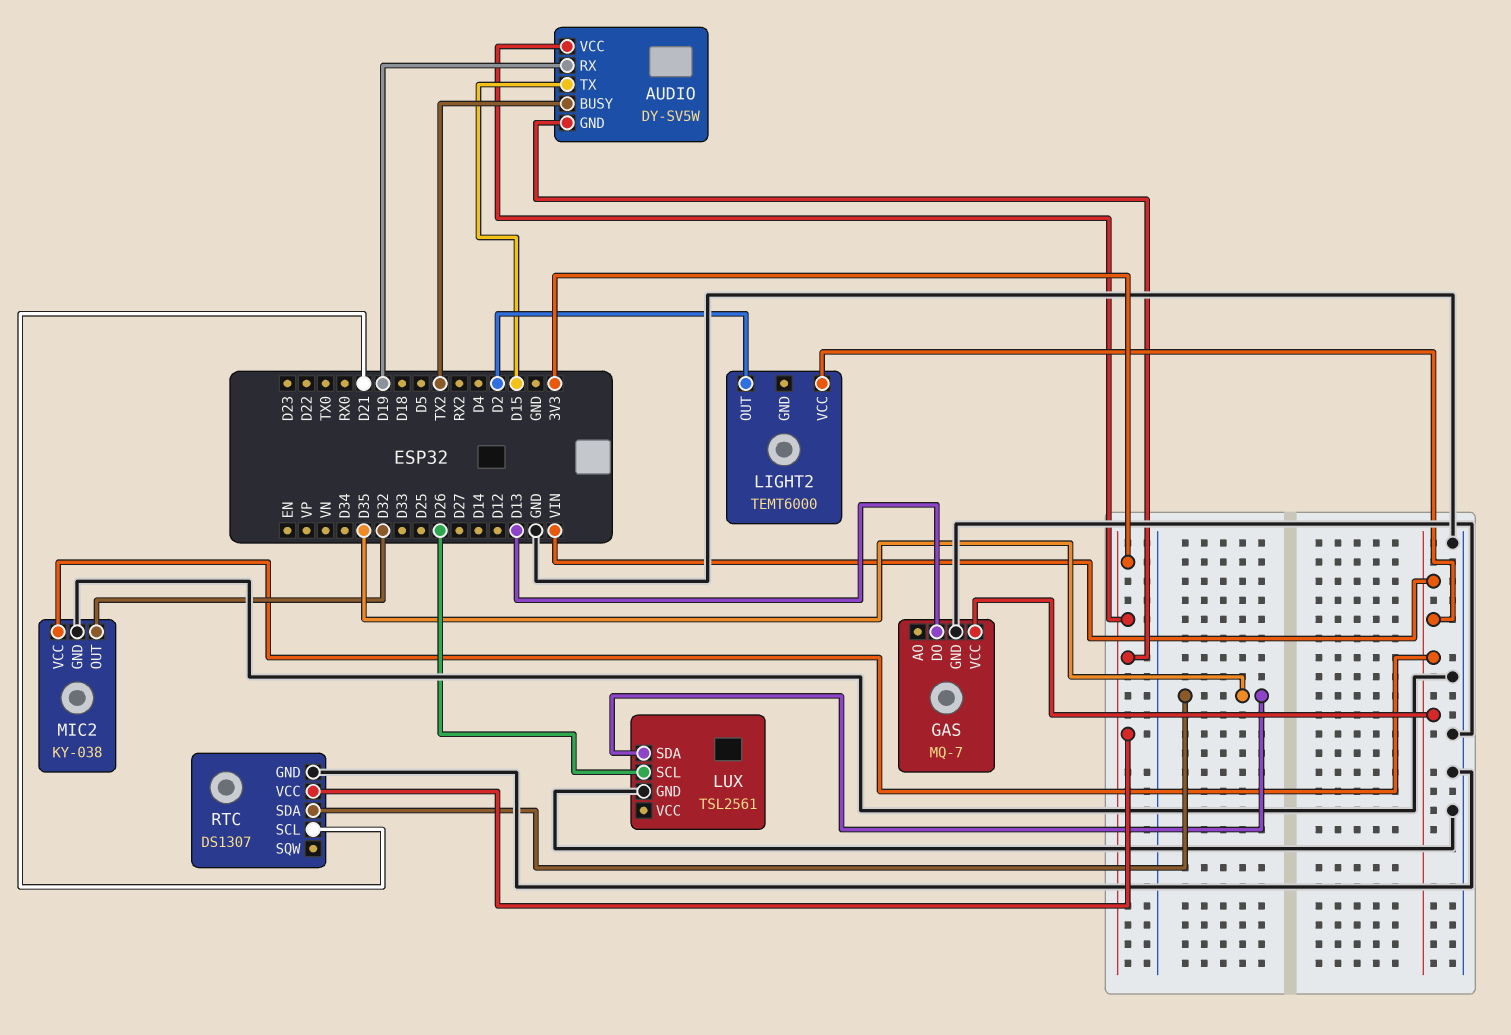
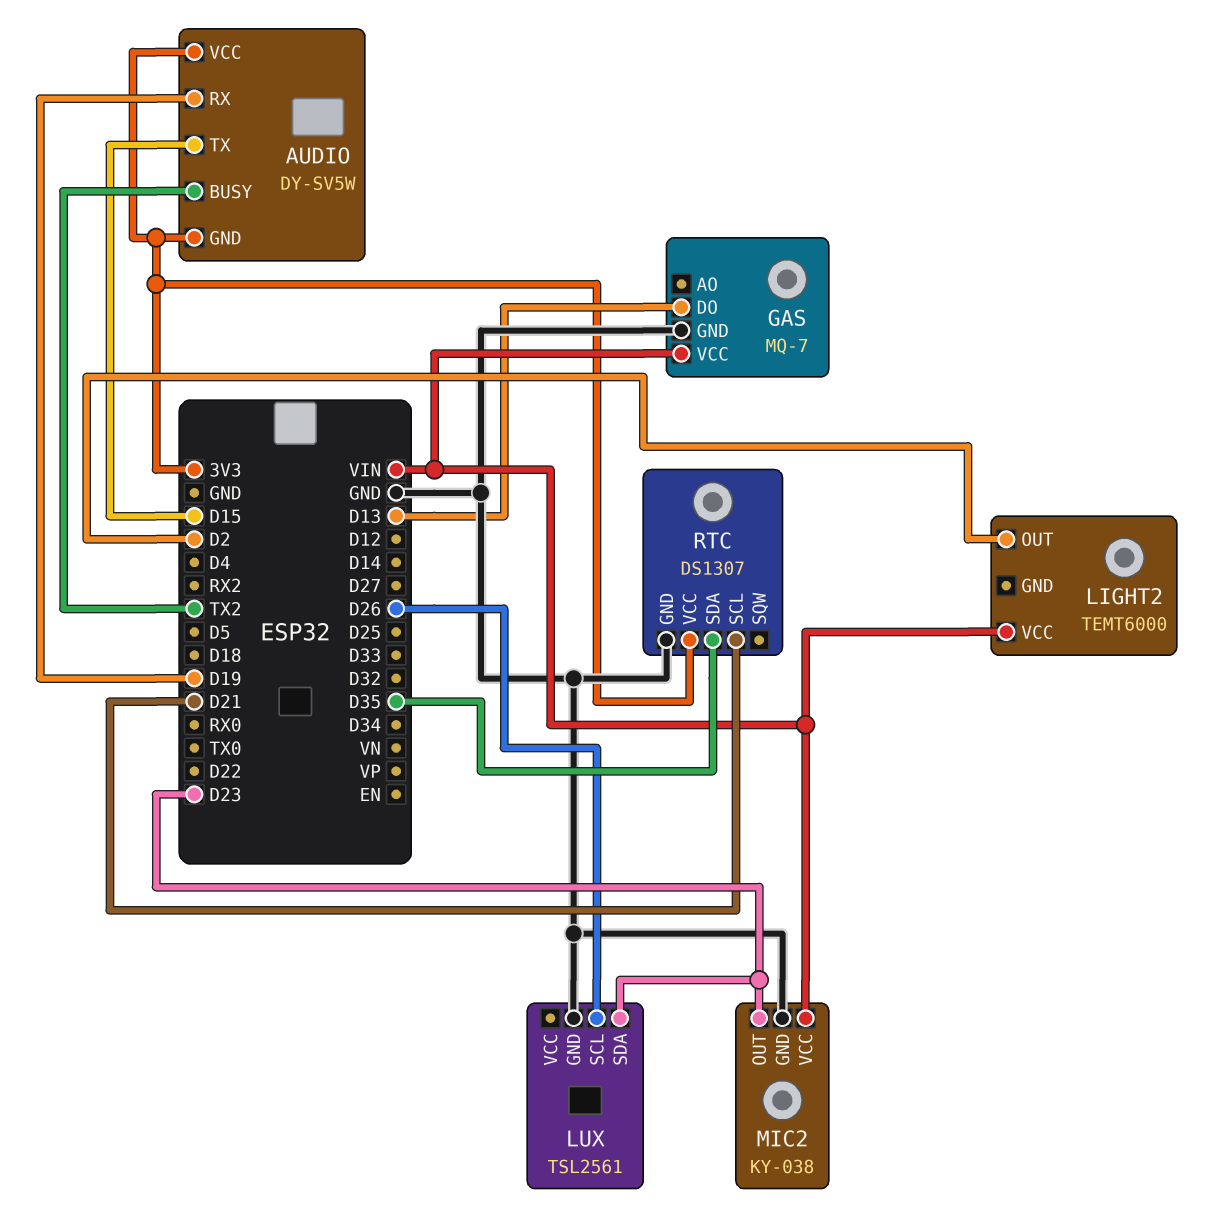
LUX pin SDA: D35 -> D23
MIC2 pin OUT: D32 -> D23

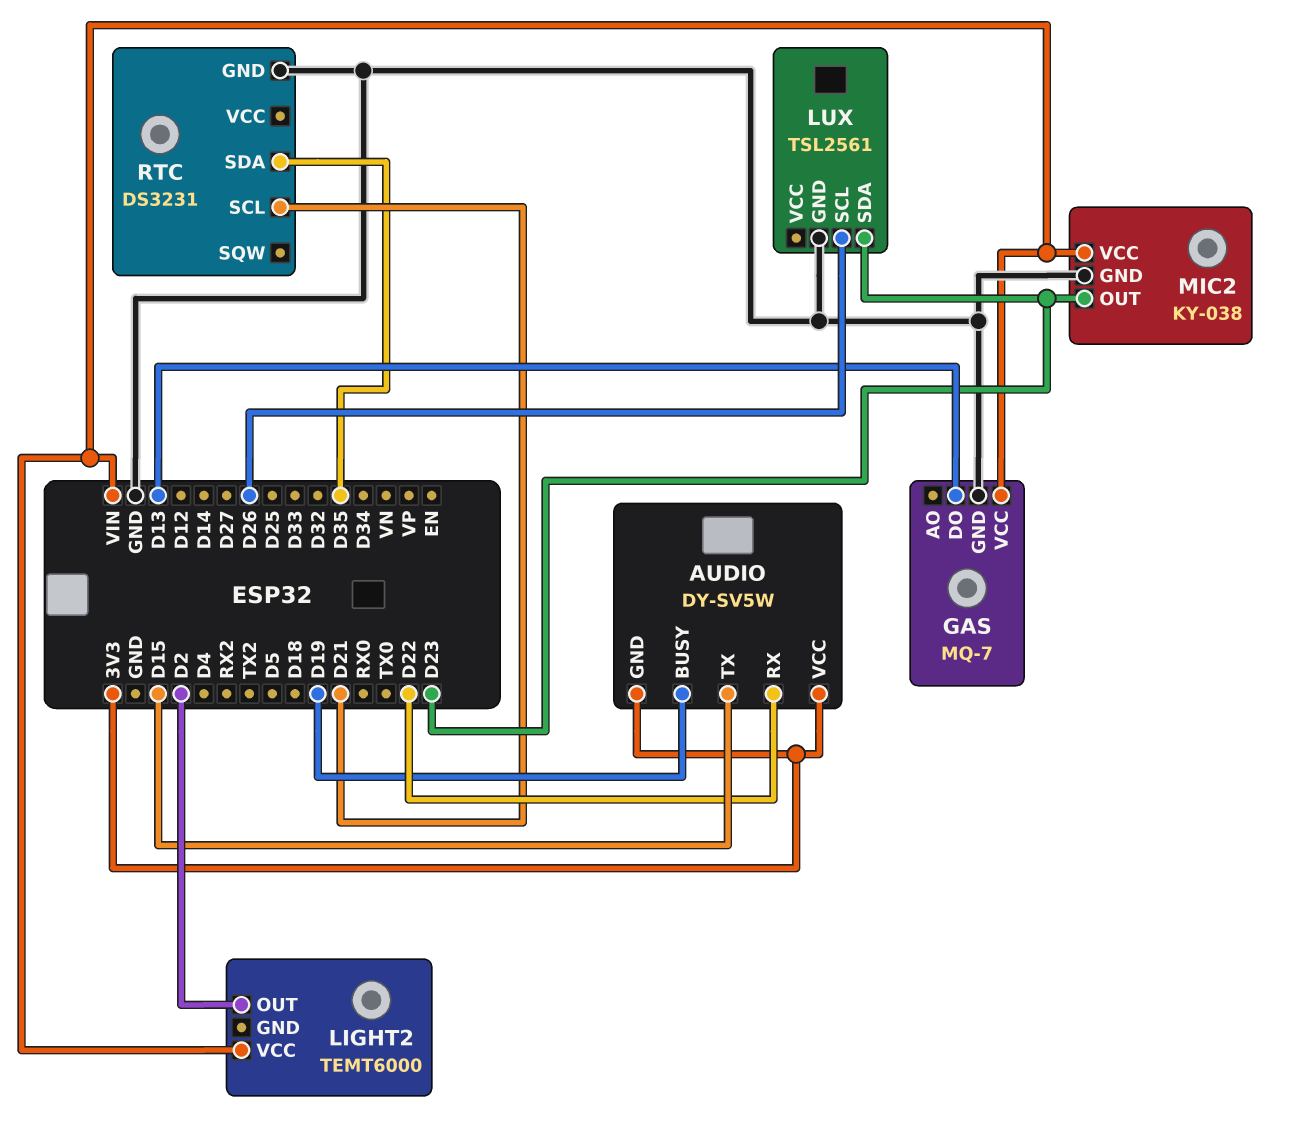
AUDIO pin BUSY: TX2 -> D19
AUDIO pin RX: D19 -> D22
RTC: DS1307 -> DS3231
RTC pin VCC: 3V3 -> none

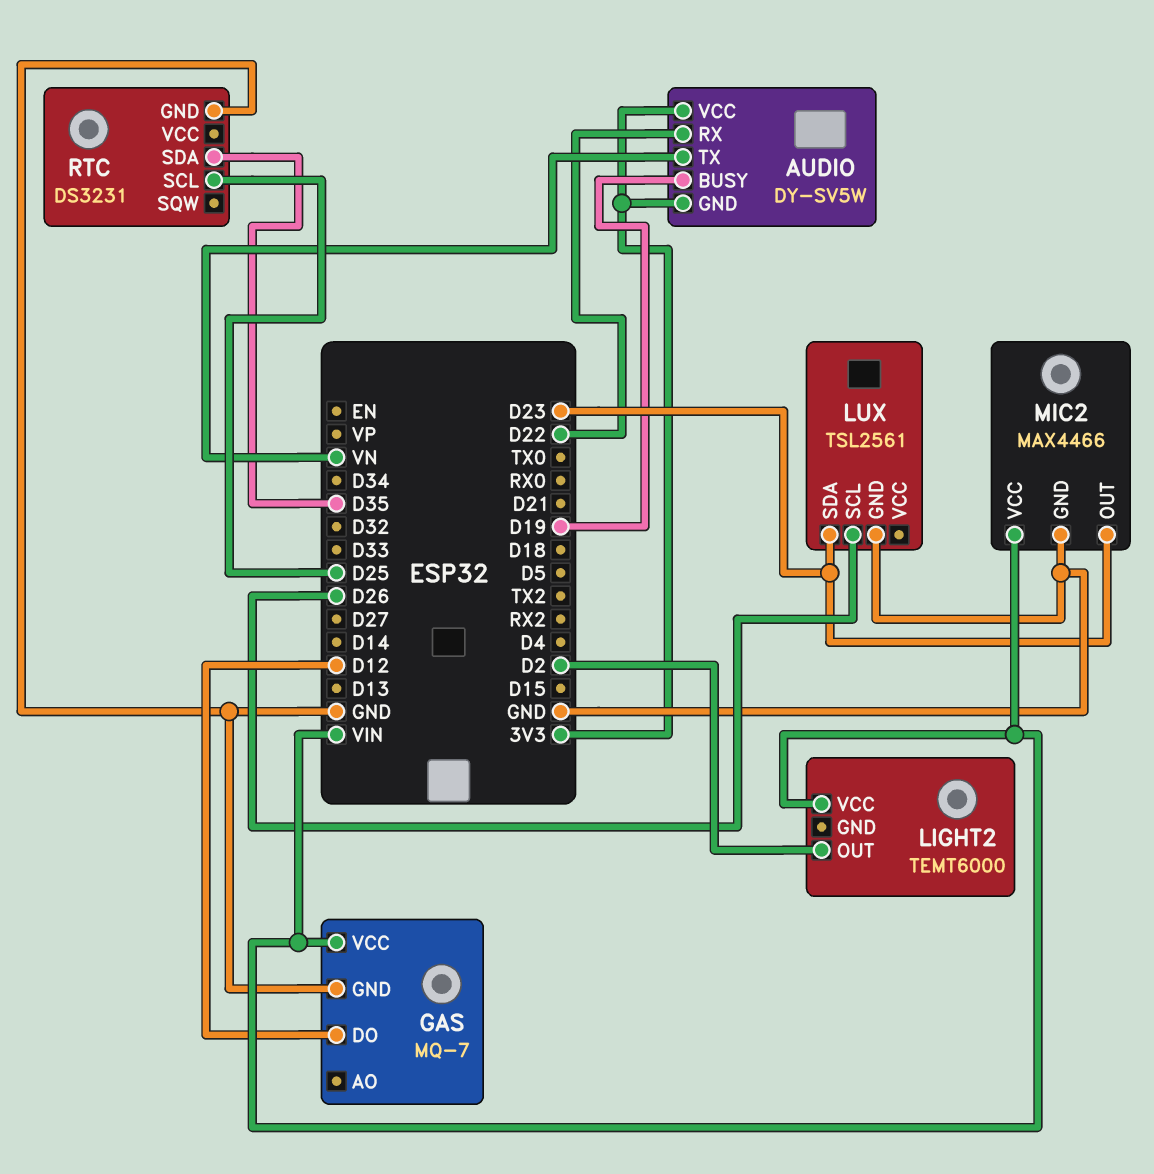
AUDIO pin TX: D15 -> VN
GAS pin DO: D13 -> D12
MIC2: KY-038 -> MAX4466
RTC pin SCL: D21 -> D25

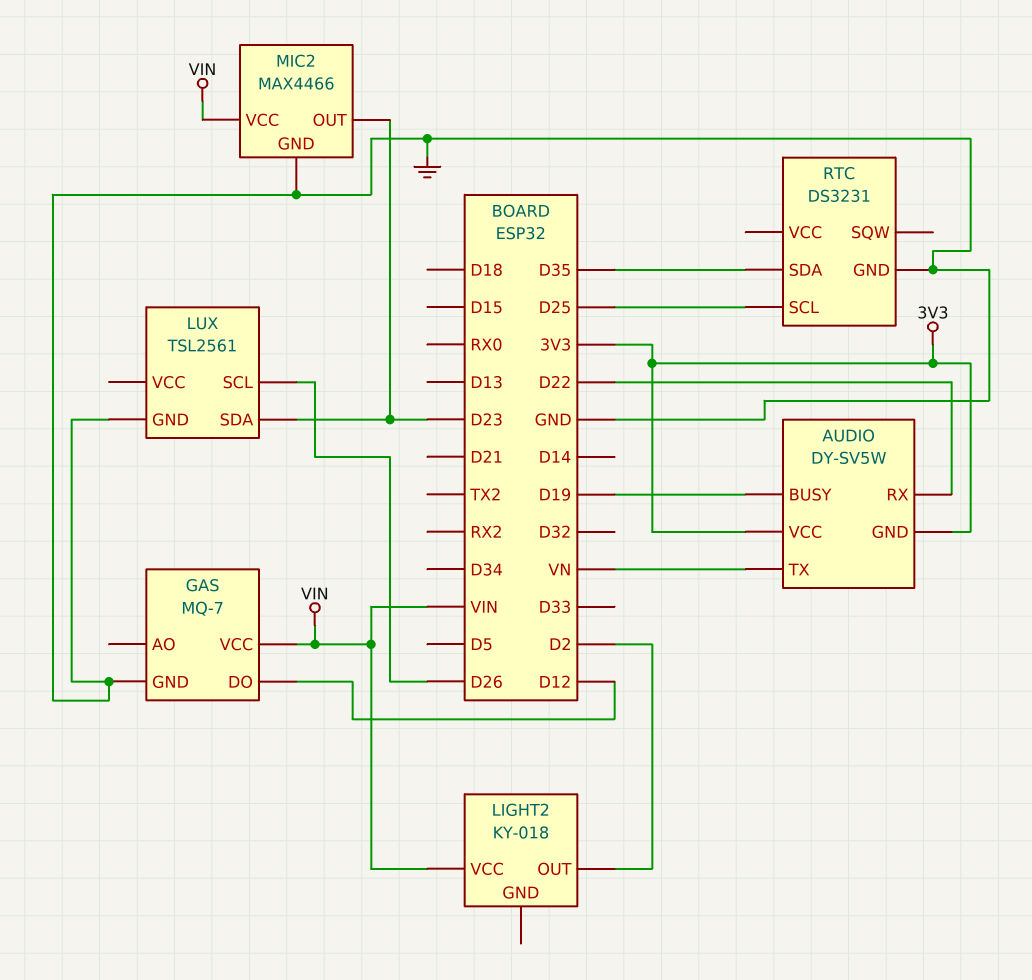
LIGHT2: TEMT6000 -> KY-018

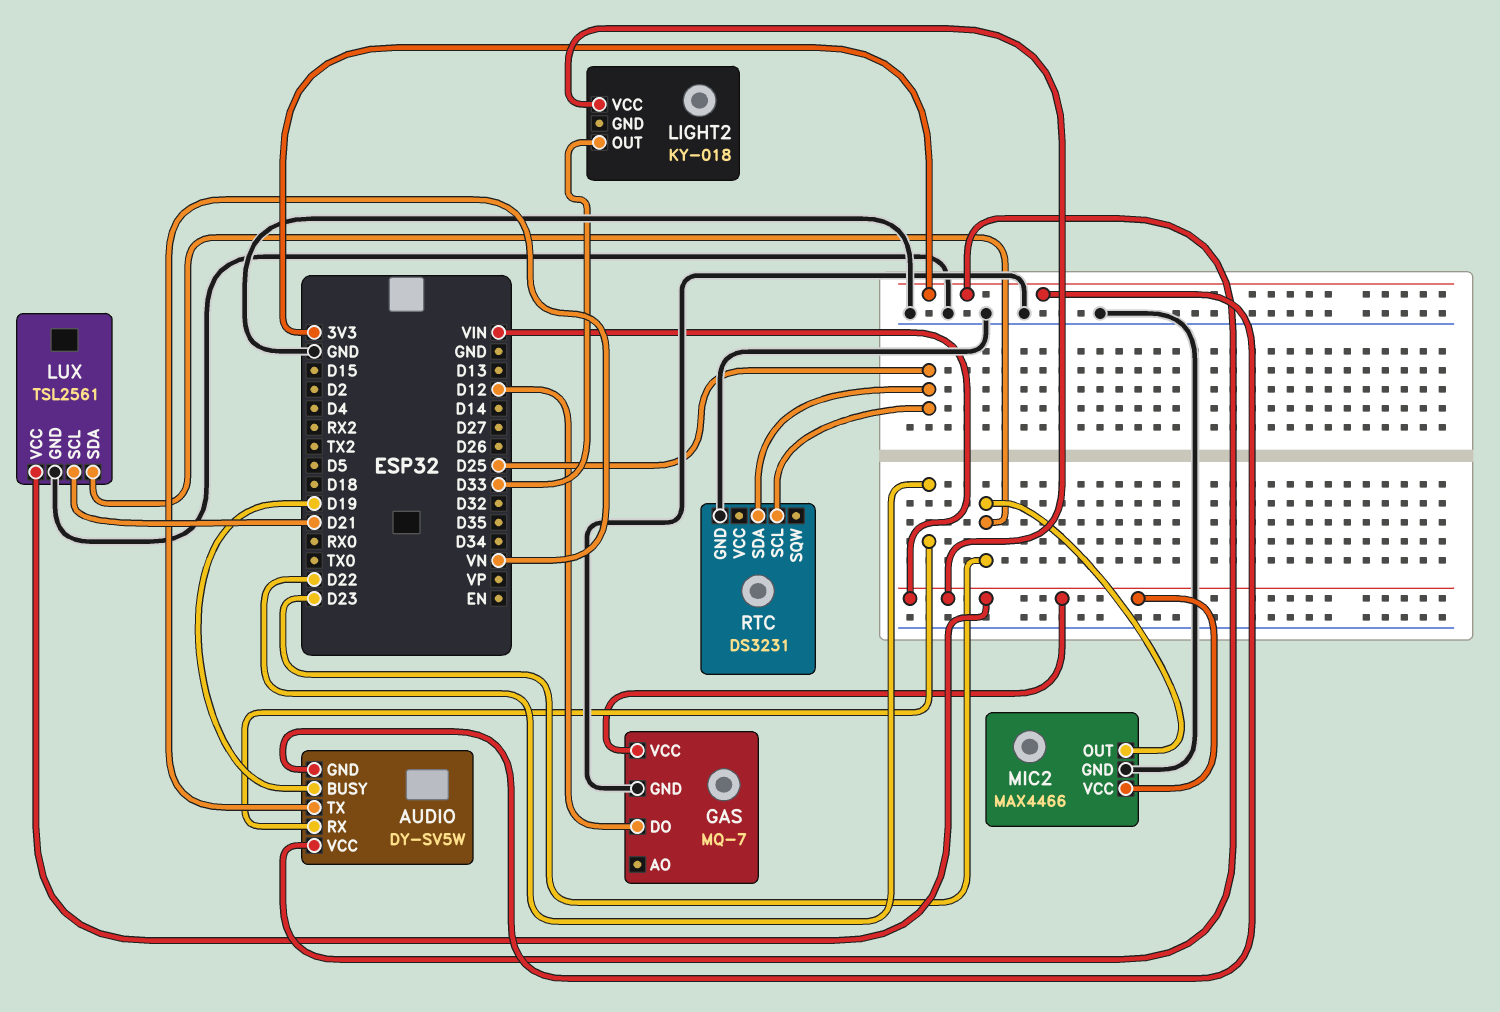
LIGHT2 pin OUT: D2 -> D33
LUX pin SCL: D26 -> D21
LUX pin VCC: none -> VIN
RTC pin SDA: D35 -> D25

